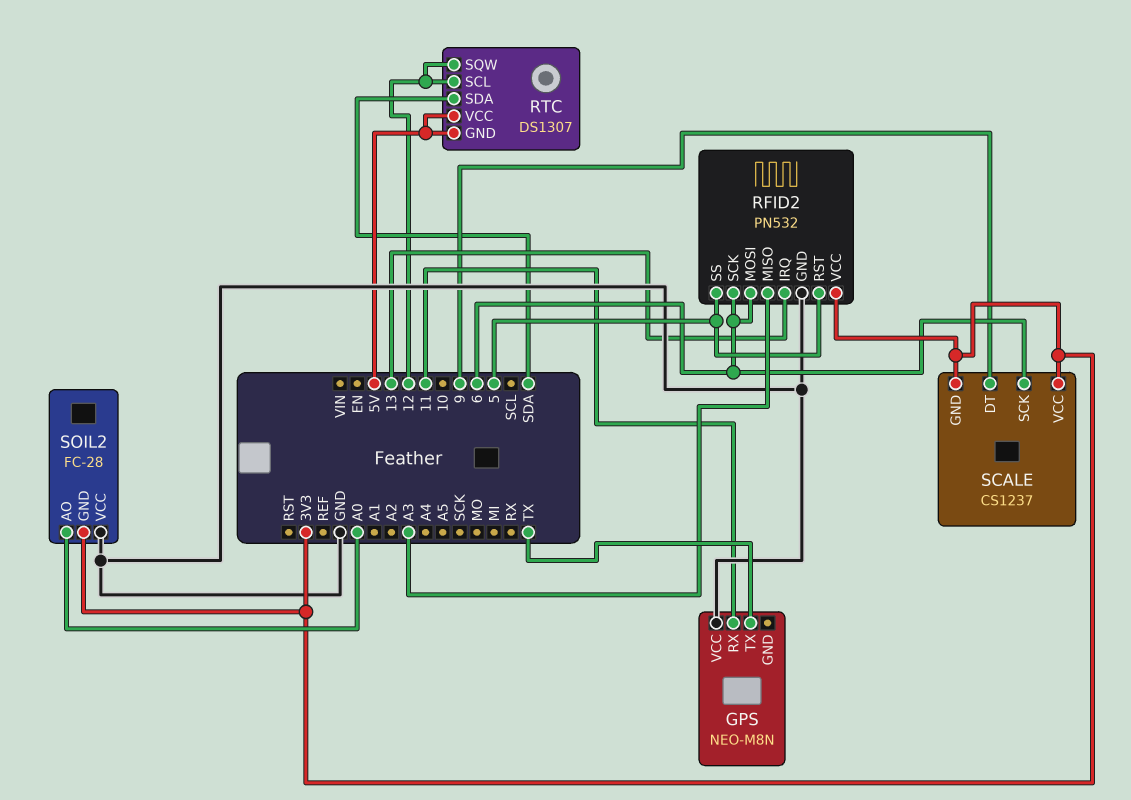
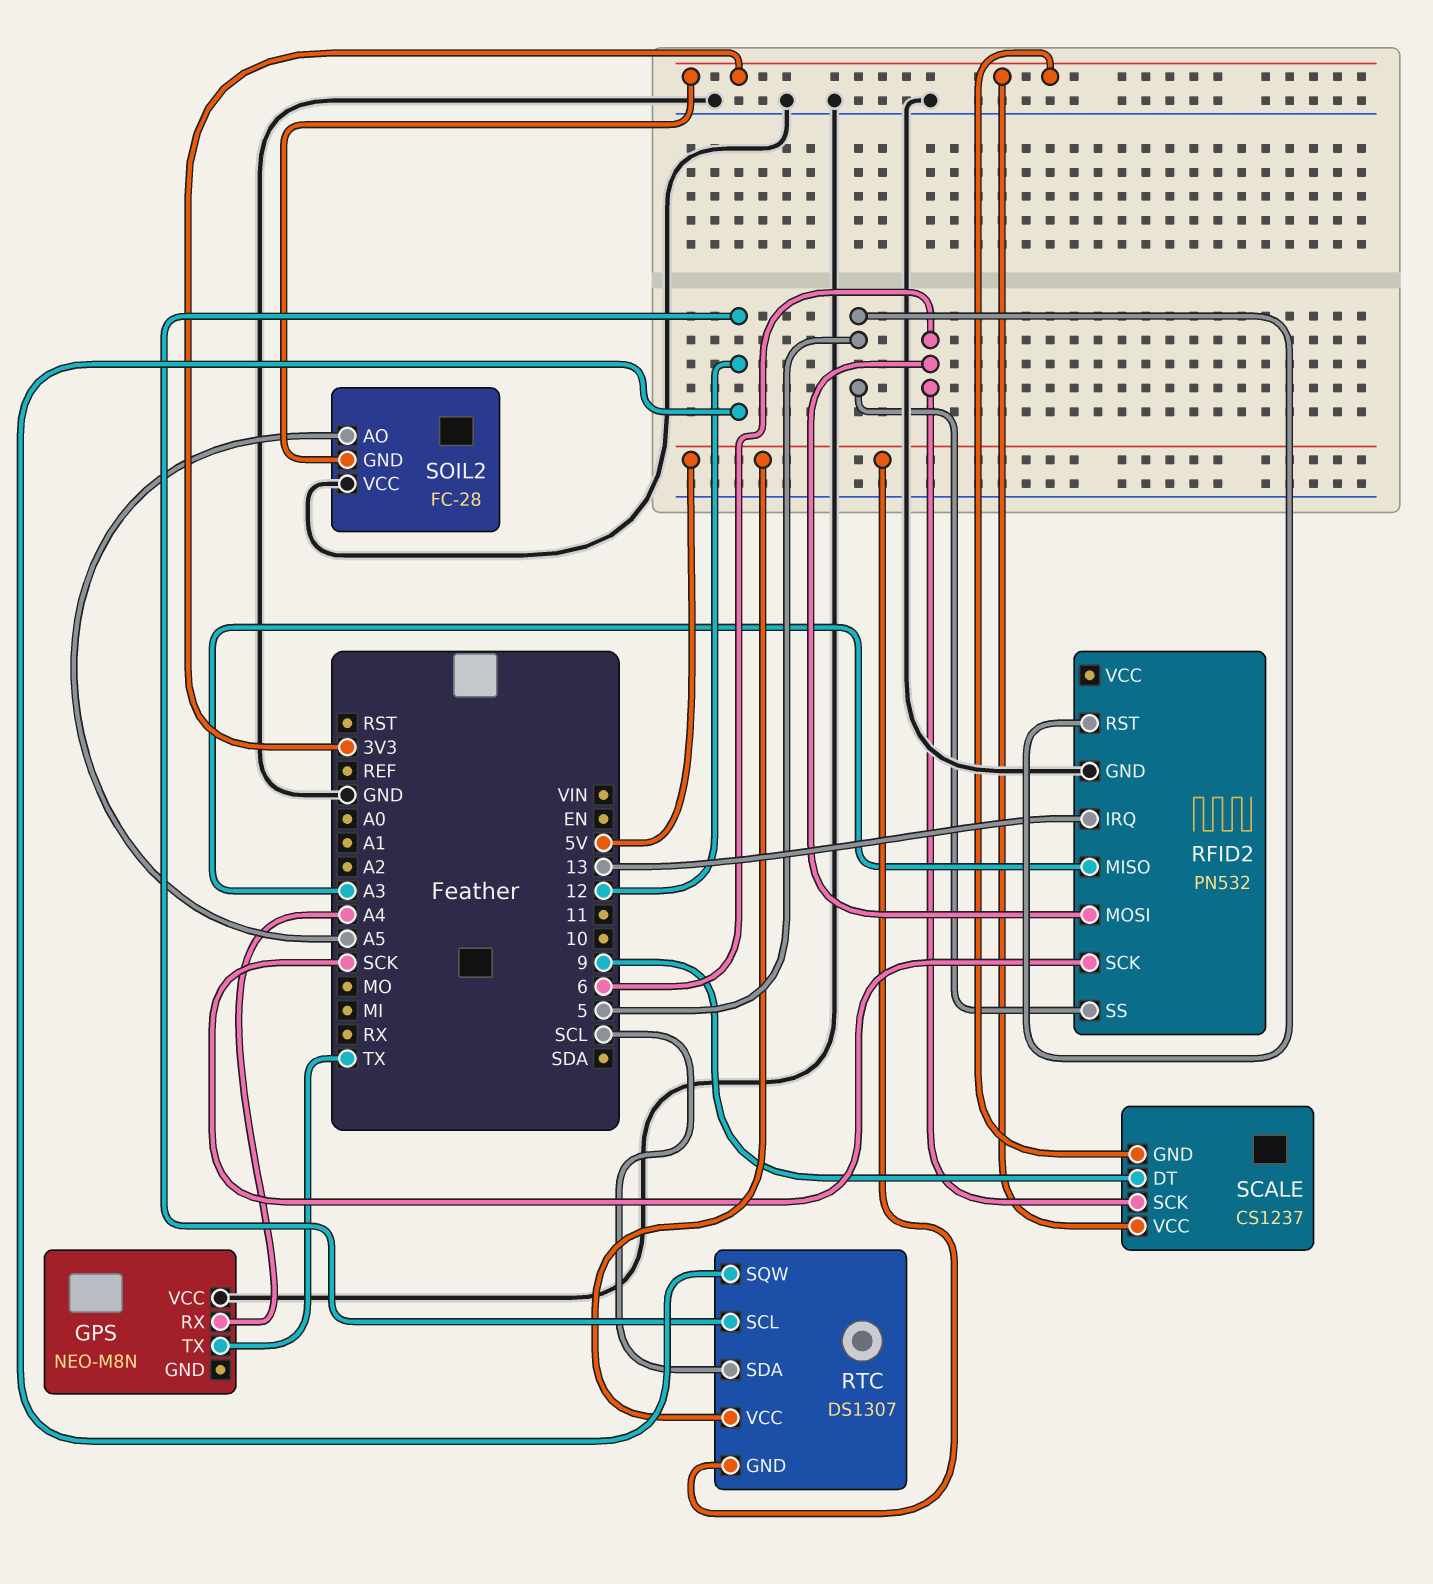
GPS pin RX: 11 -> A4
RFID2 pin SCK: 6 -> SCK
RFID2 pin VCC: 3V3 -> none
RTC pin SDA: SDA -> SCL
SOIL2 pin AO: A0 -> A5

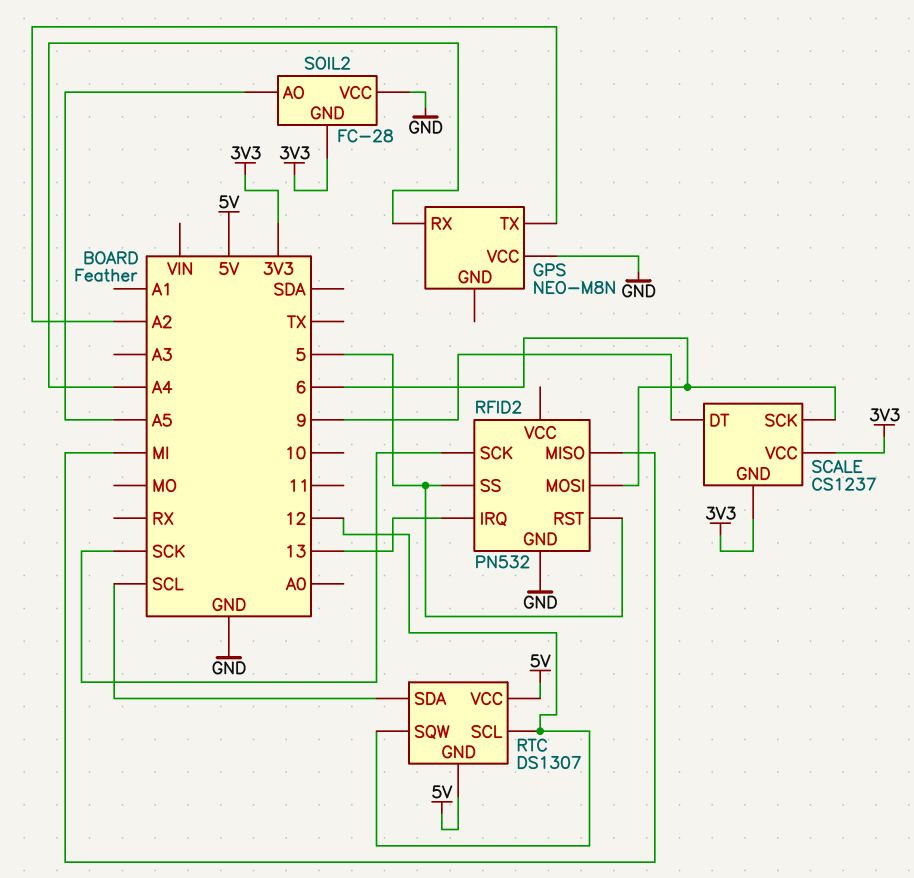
GPS pin TX: TX -> A2
RFID2 pin MISO: A3 -> MI

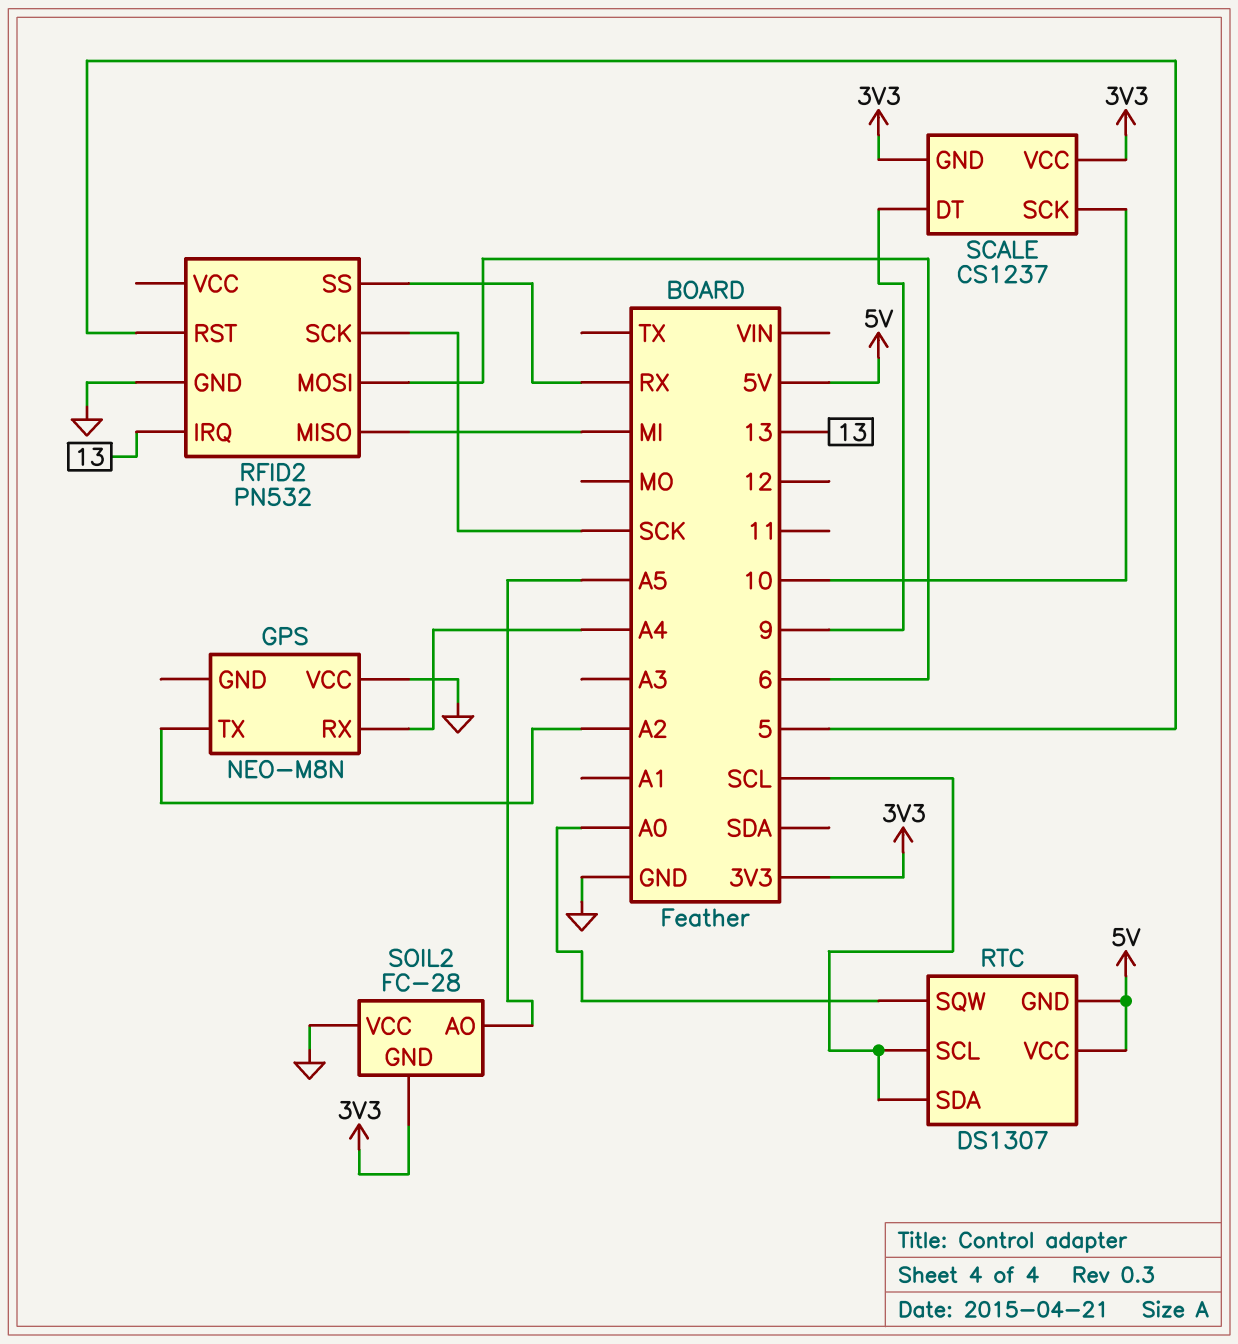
RFID2 pin SS: 5 -> RX
RTC pin SCL: 12 -> SCL
RTC pin SQW: 12 -> A0
SCALE pin SCK: 6 -> 10

